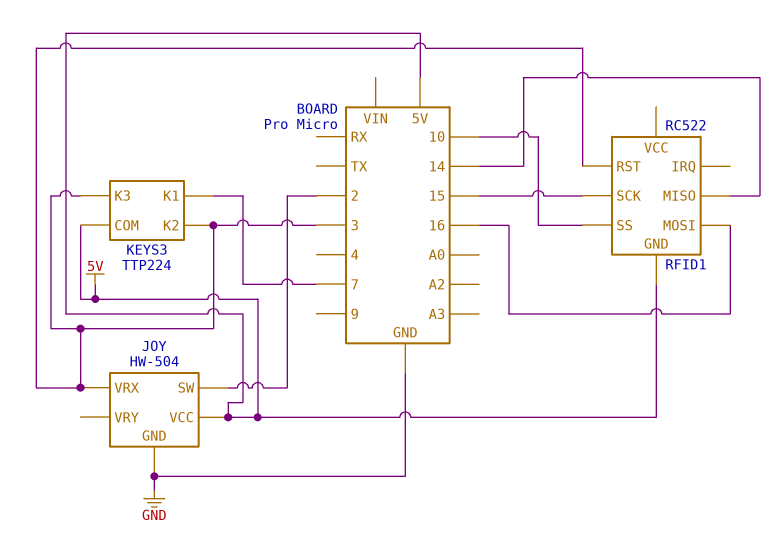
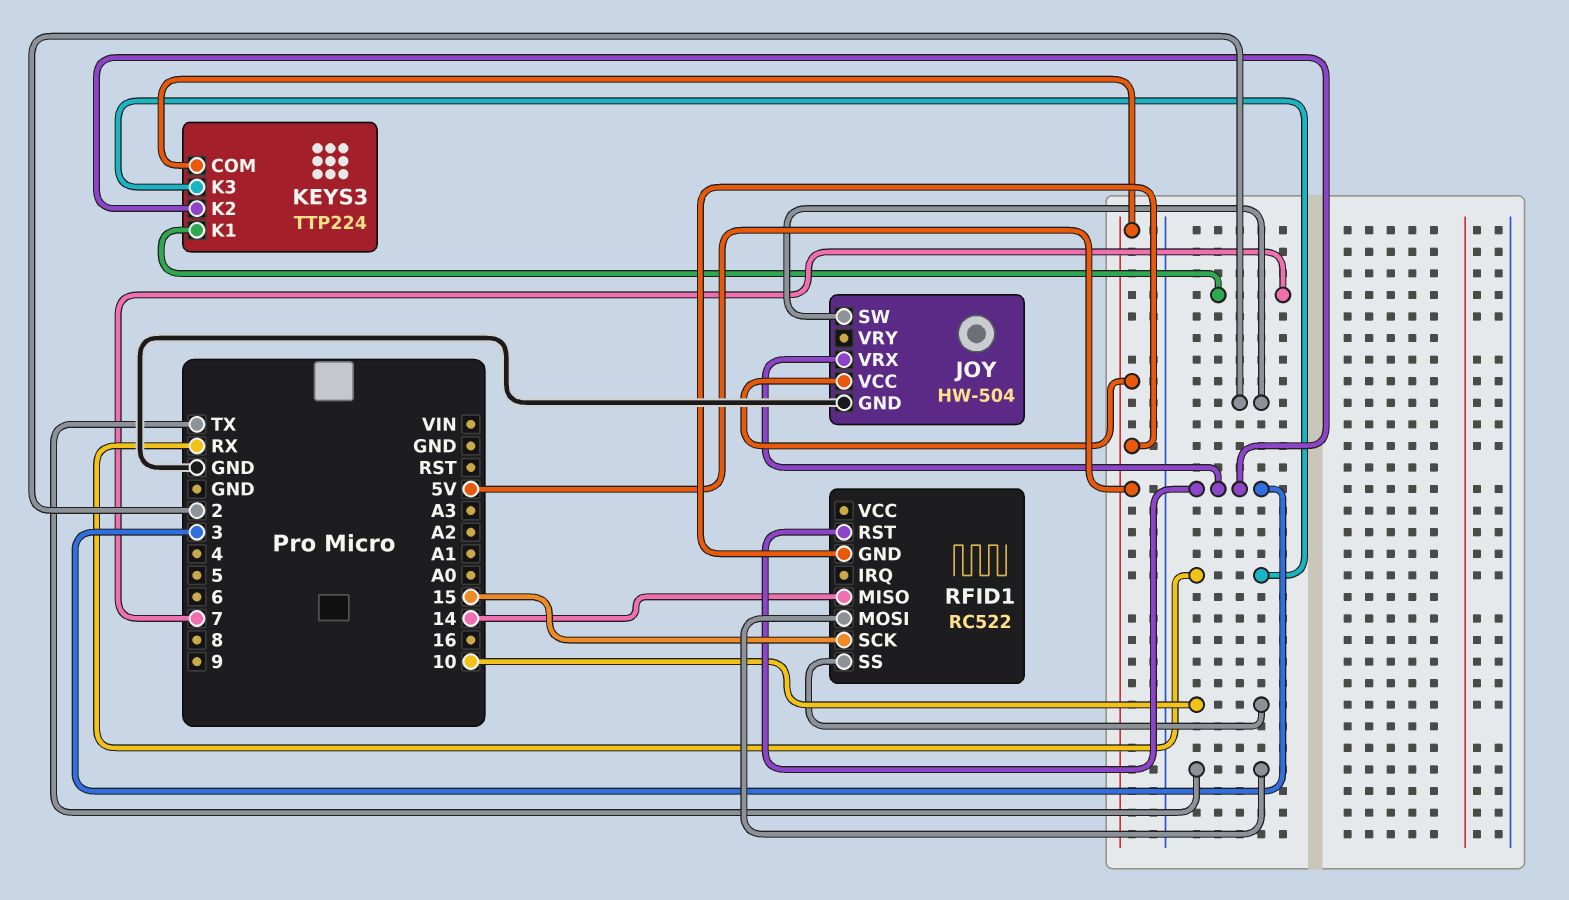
KEYS3 pin K3: 3 -> RX
RFID1 pin MOSI: 16 -> TX

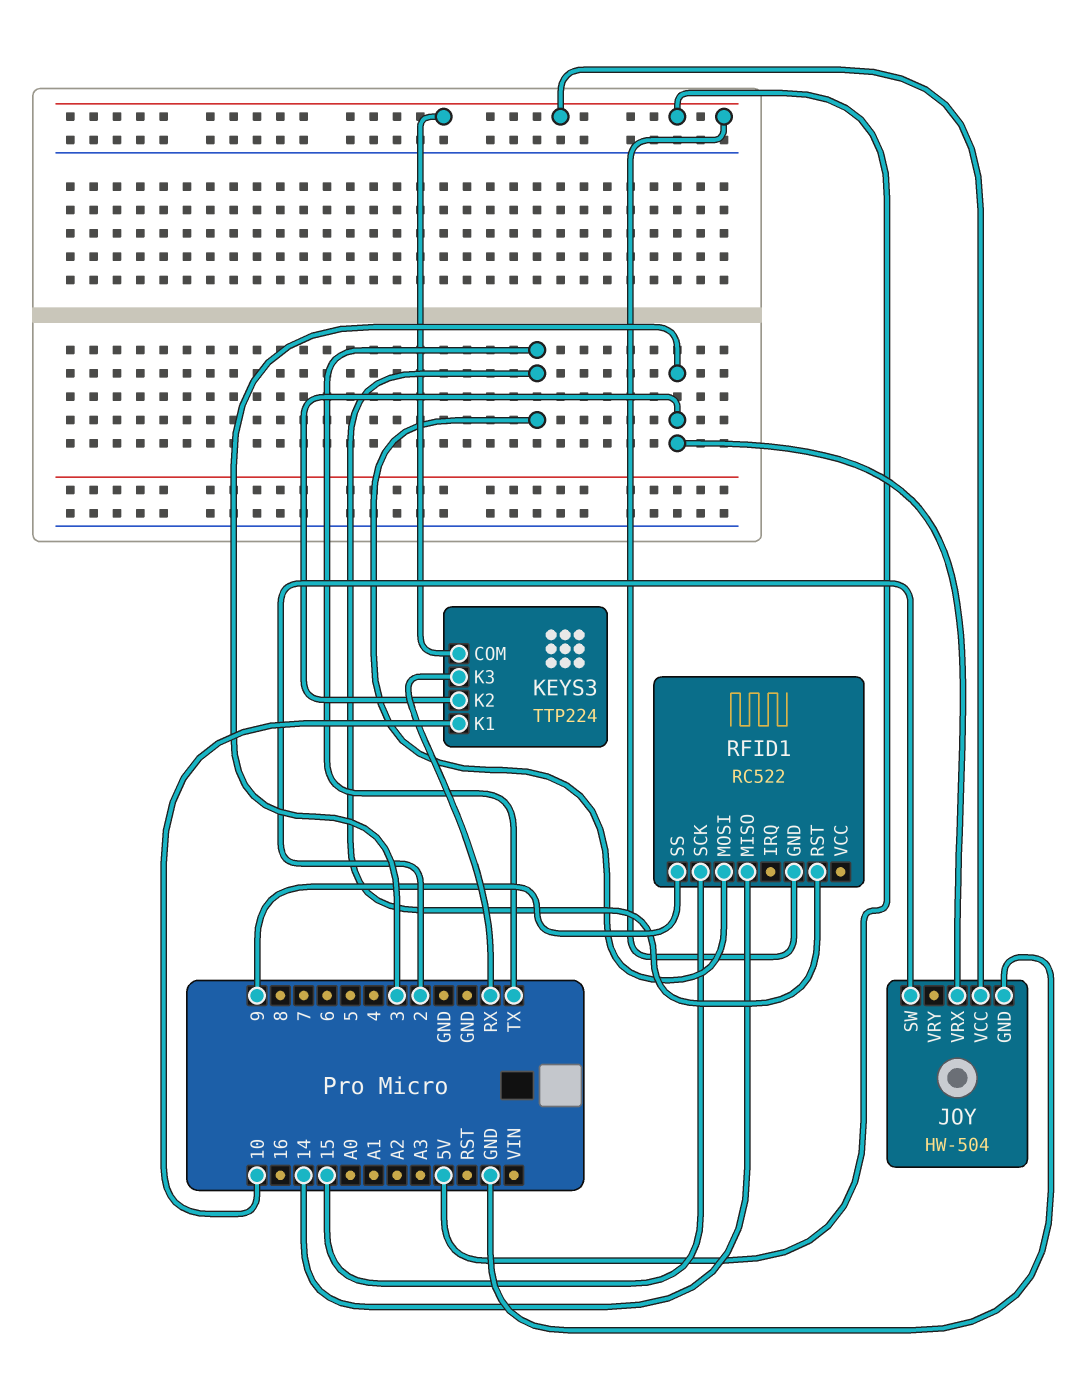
KEYS3 pin K1: 7 -> 10
RFID1 pin RST: 3 -> TX
RFID1 pin SS: 10 -> 9

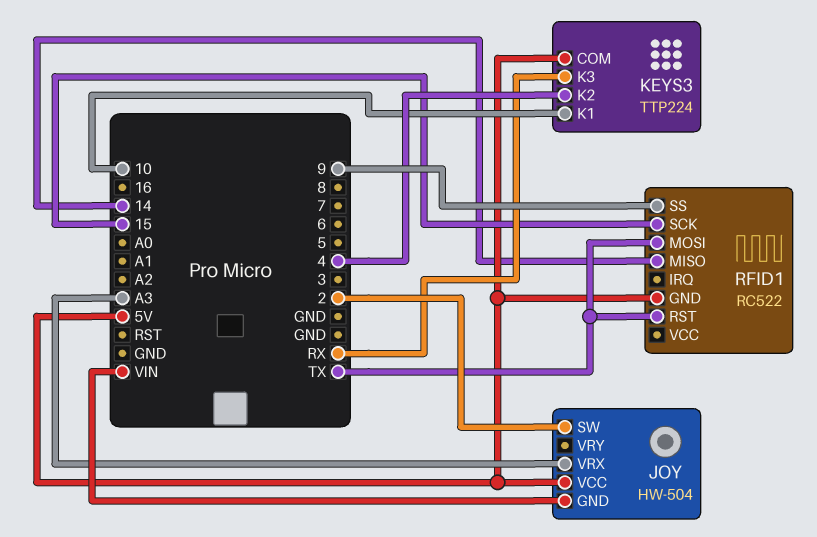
JOY pin GND: GND -> VIN
JOY pin VRX: 3 -> A3
KEYS3 pin K2: 3 -> 4

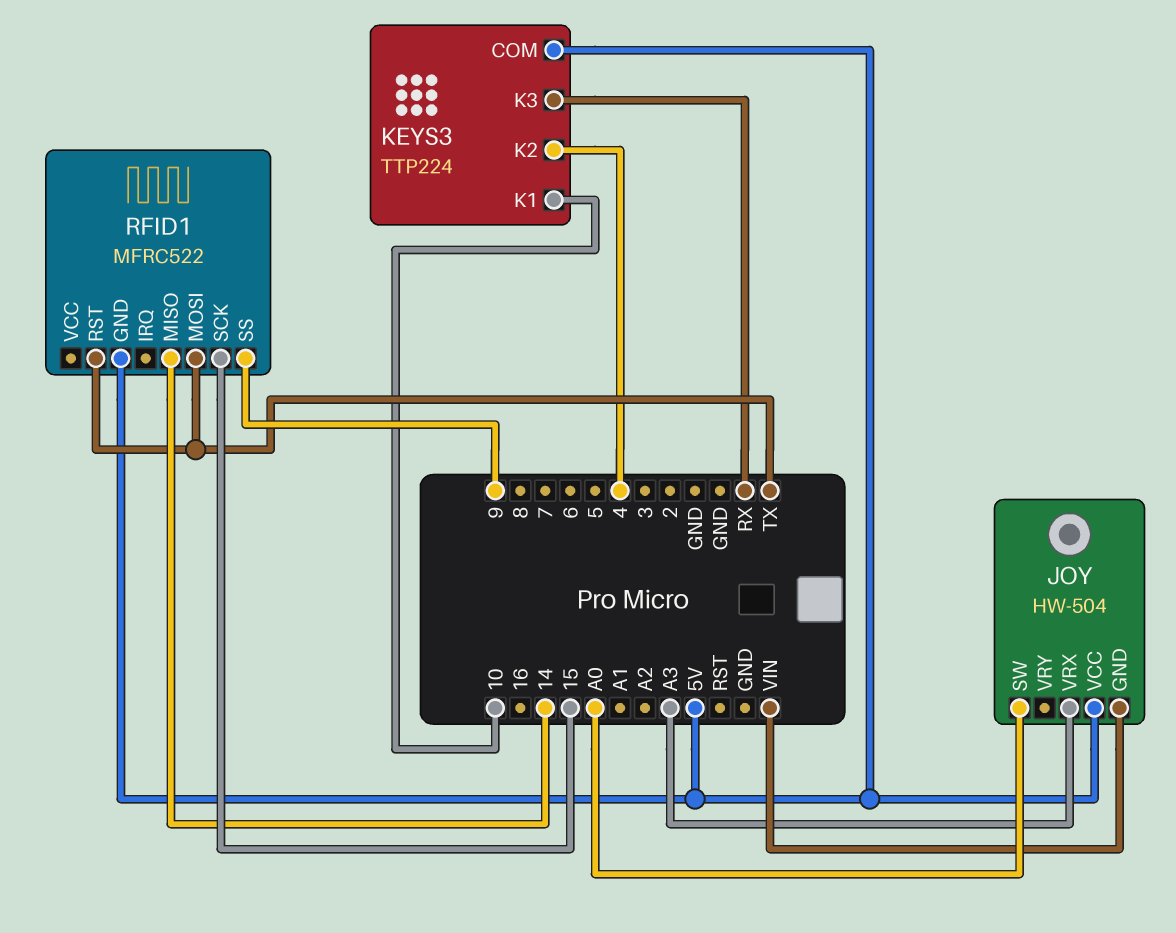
JOY pin SW: 2 -> A0
RFID1: RC522 -> MFRC522

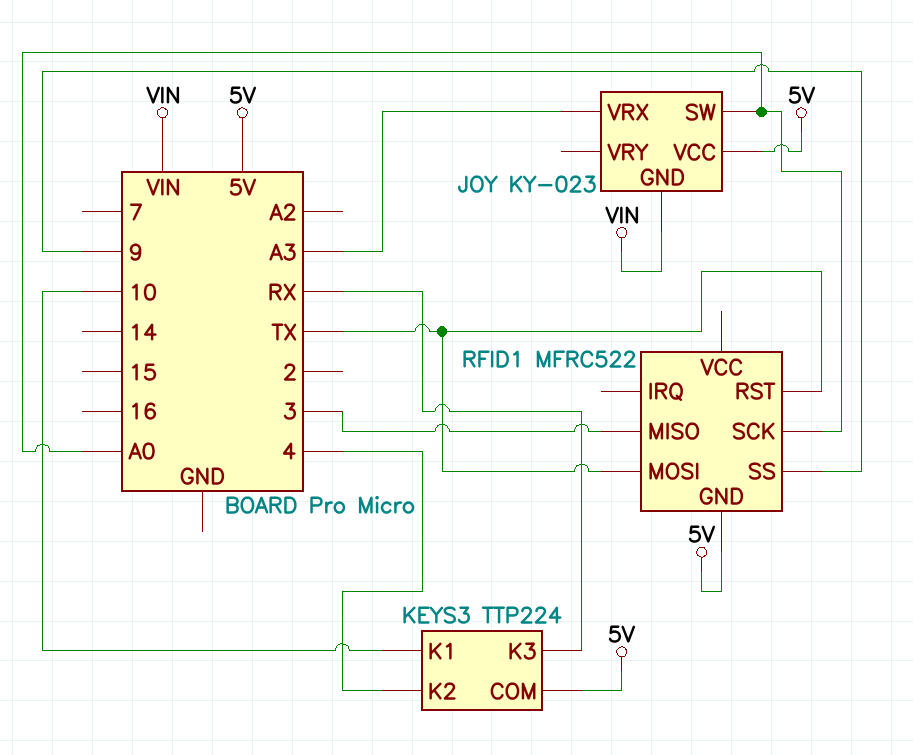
JOY: HW-504 -> KY-023
RFID1 pin MISO: 14 -> 3
RFID1 pin SCK: 15 -> A0

